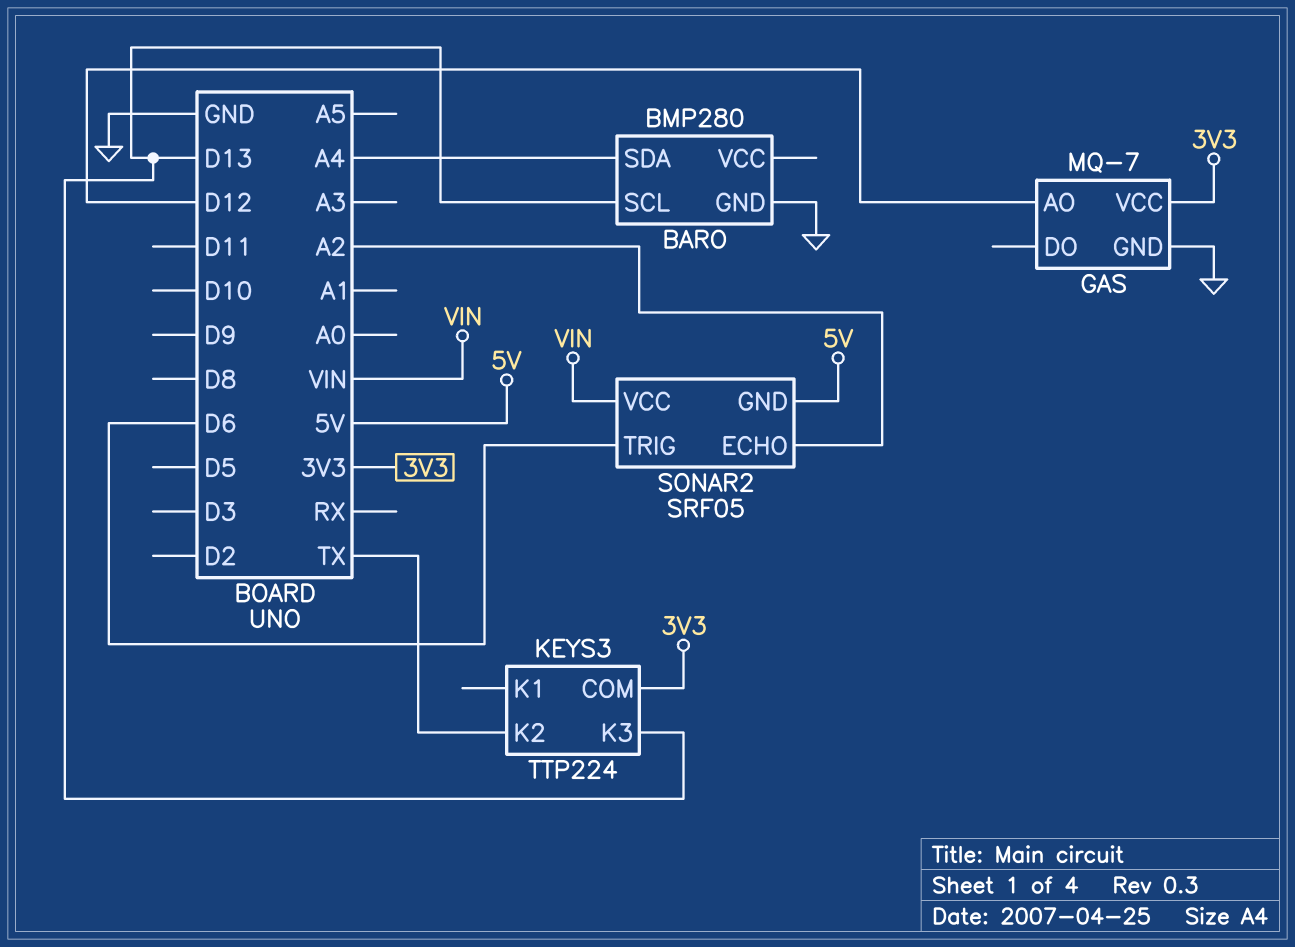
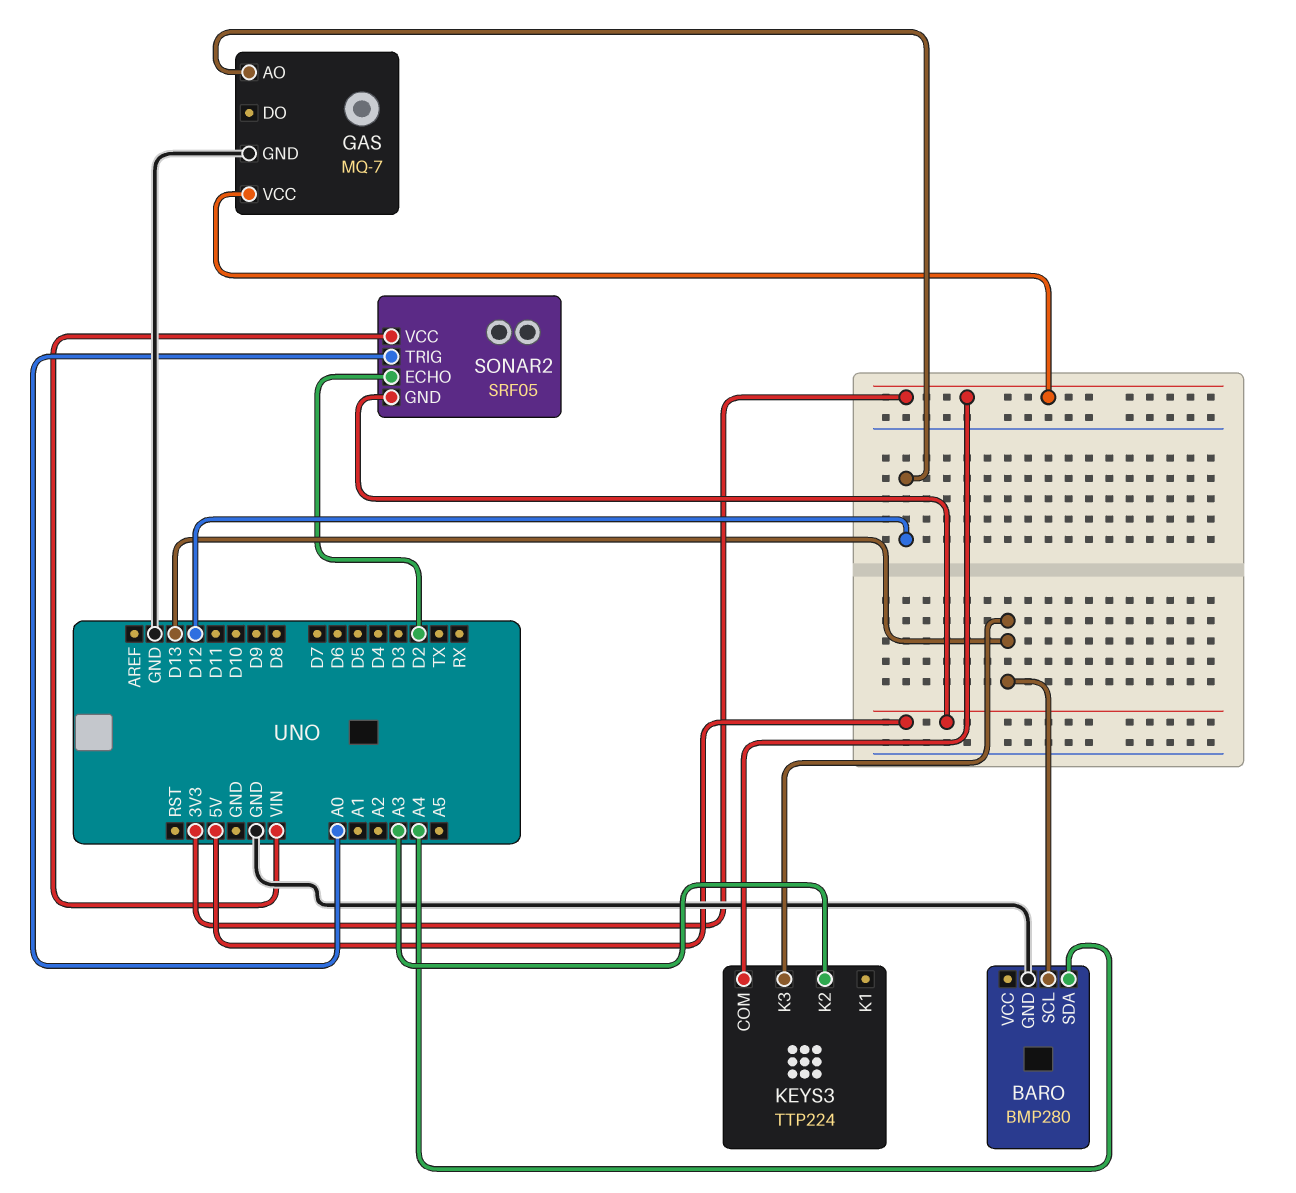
KEYS3 pin K2: TX -> A3
SONAR2 pin ECHO: A2 -> D2
SONAR2 pin TRIG: D6 -> A0

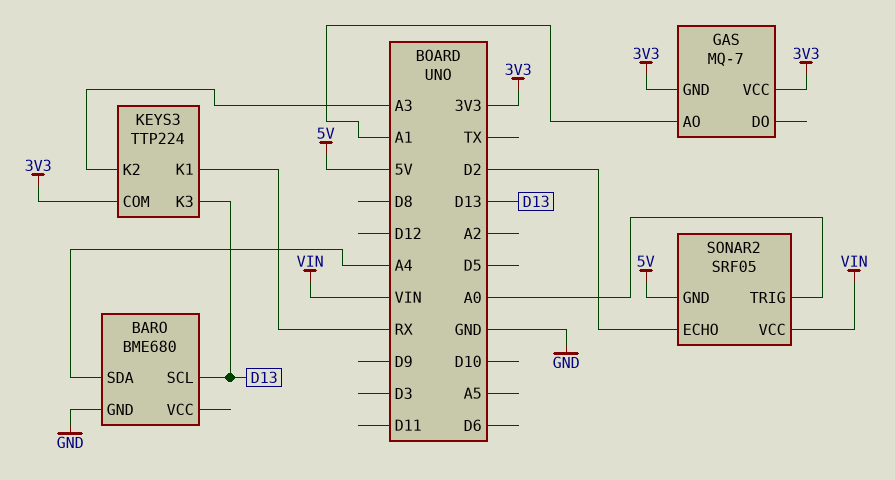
BARO: BMP280 -> BME680
GAS pin AO: D12 -> A1
GAS pin GND: GND -> 3V3
KEYS3 pin K1: none -> RX

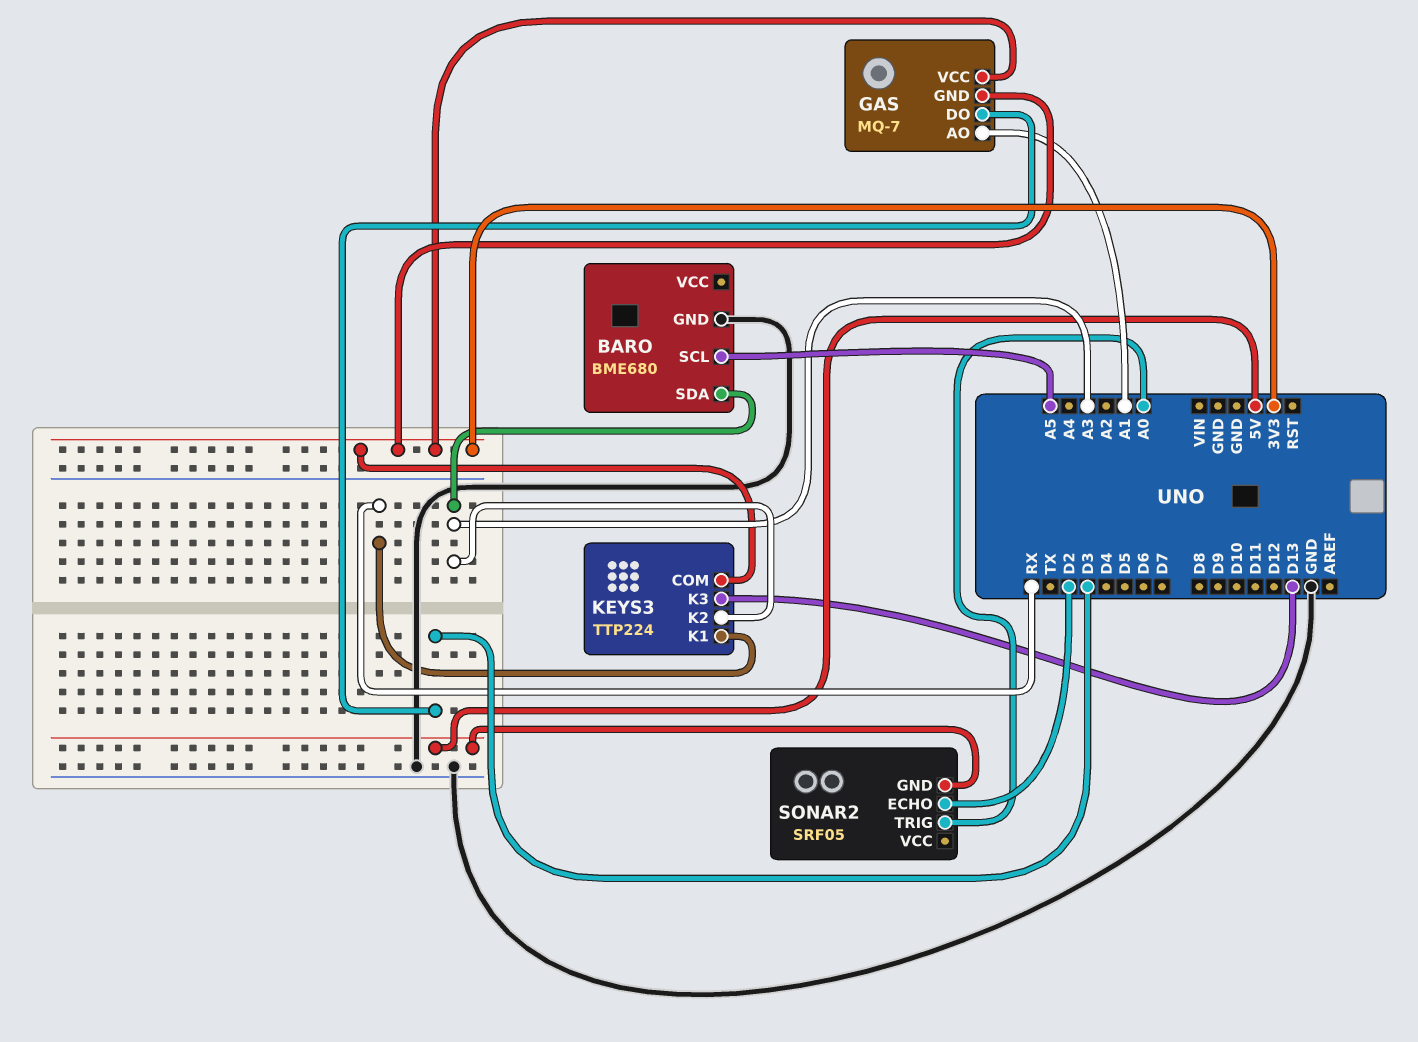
BARO pin SCL: D13 -> A5
BARO pin SDA: A4 -> A3
GAS pin DO: none -> D3
SONAR2 pin VCC: VIN -> none

